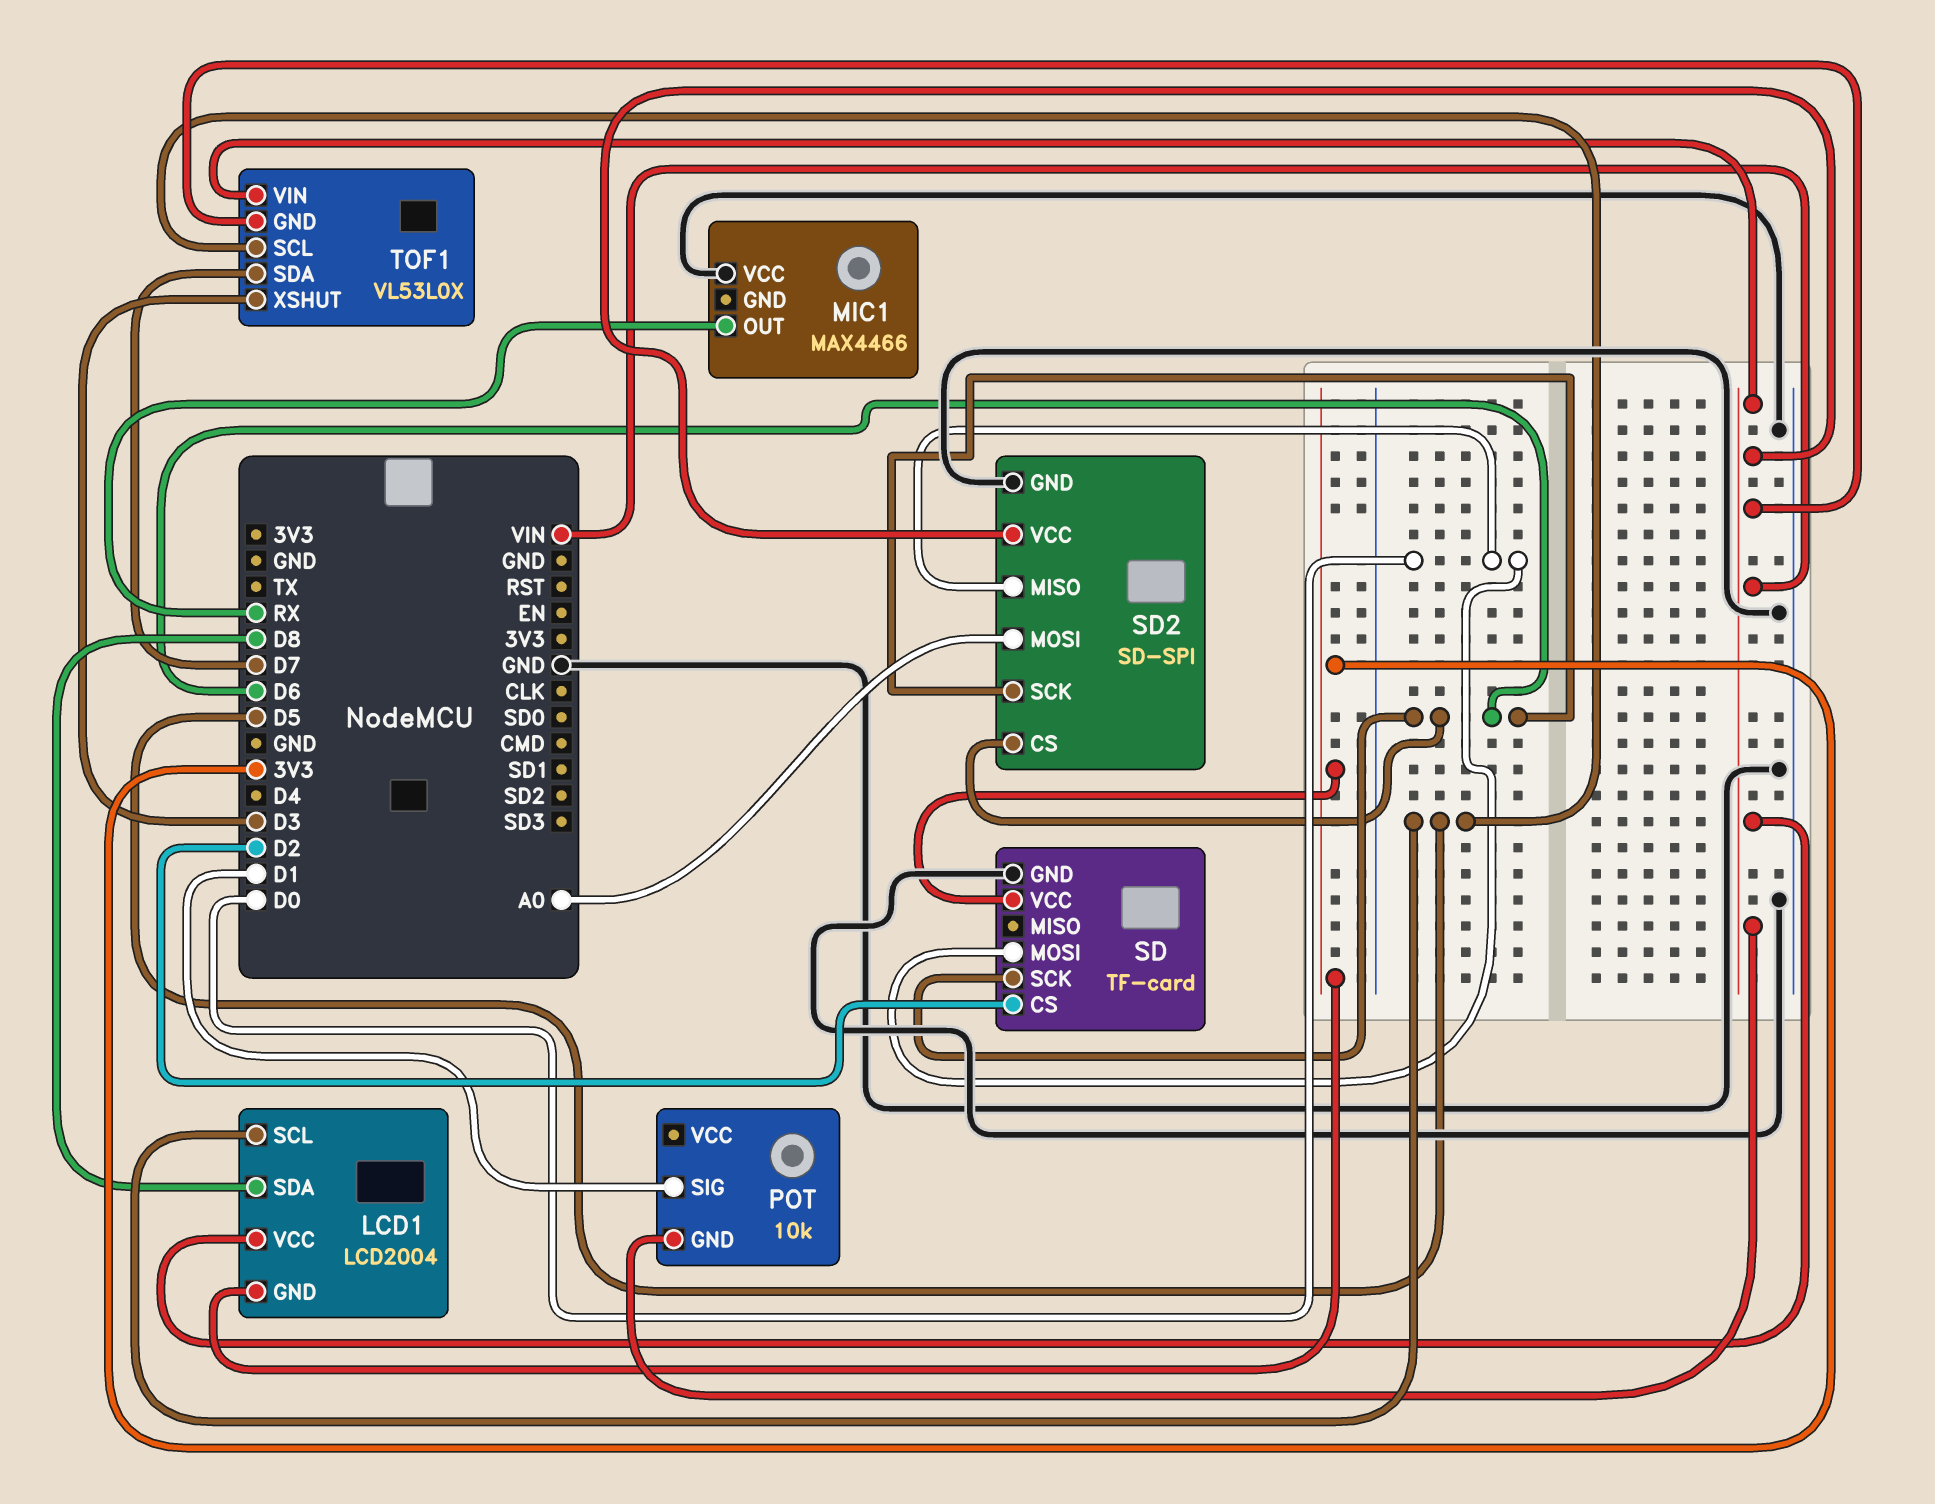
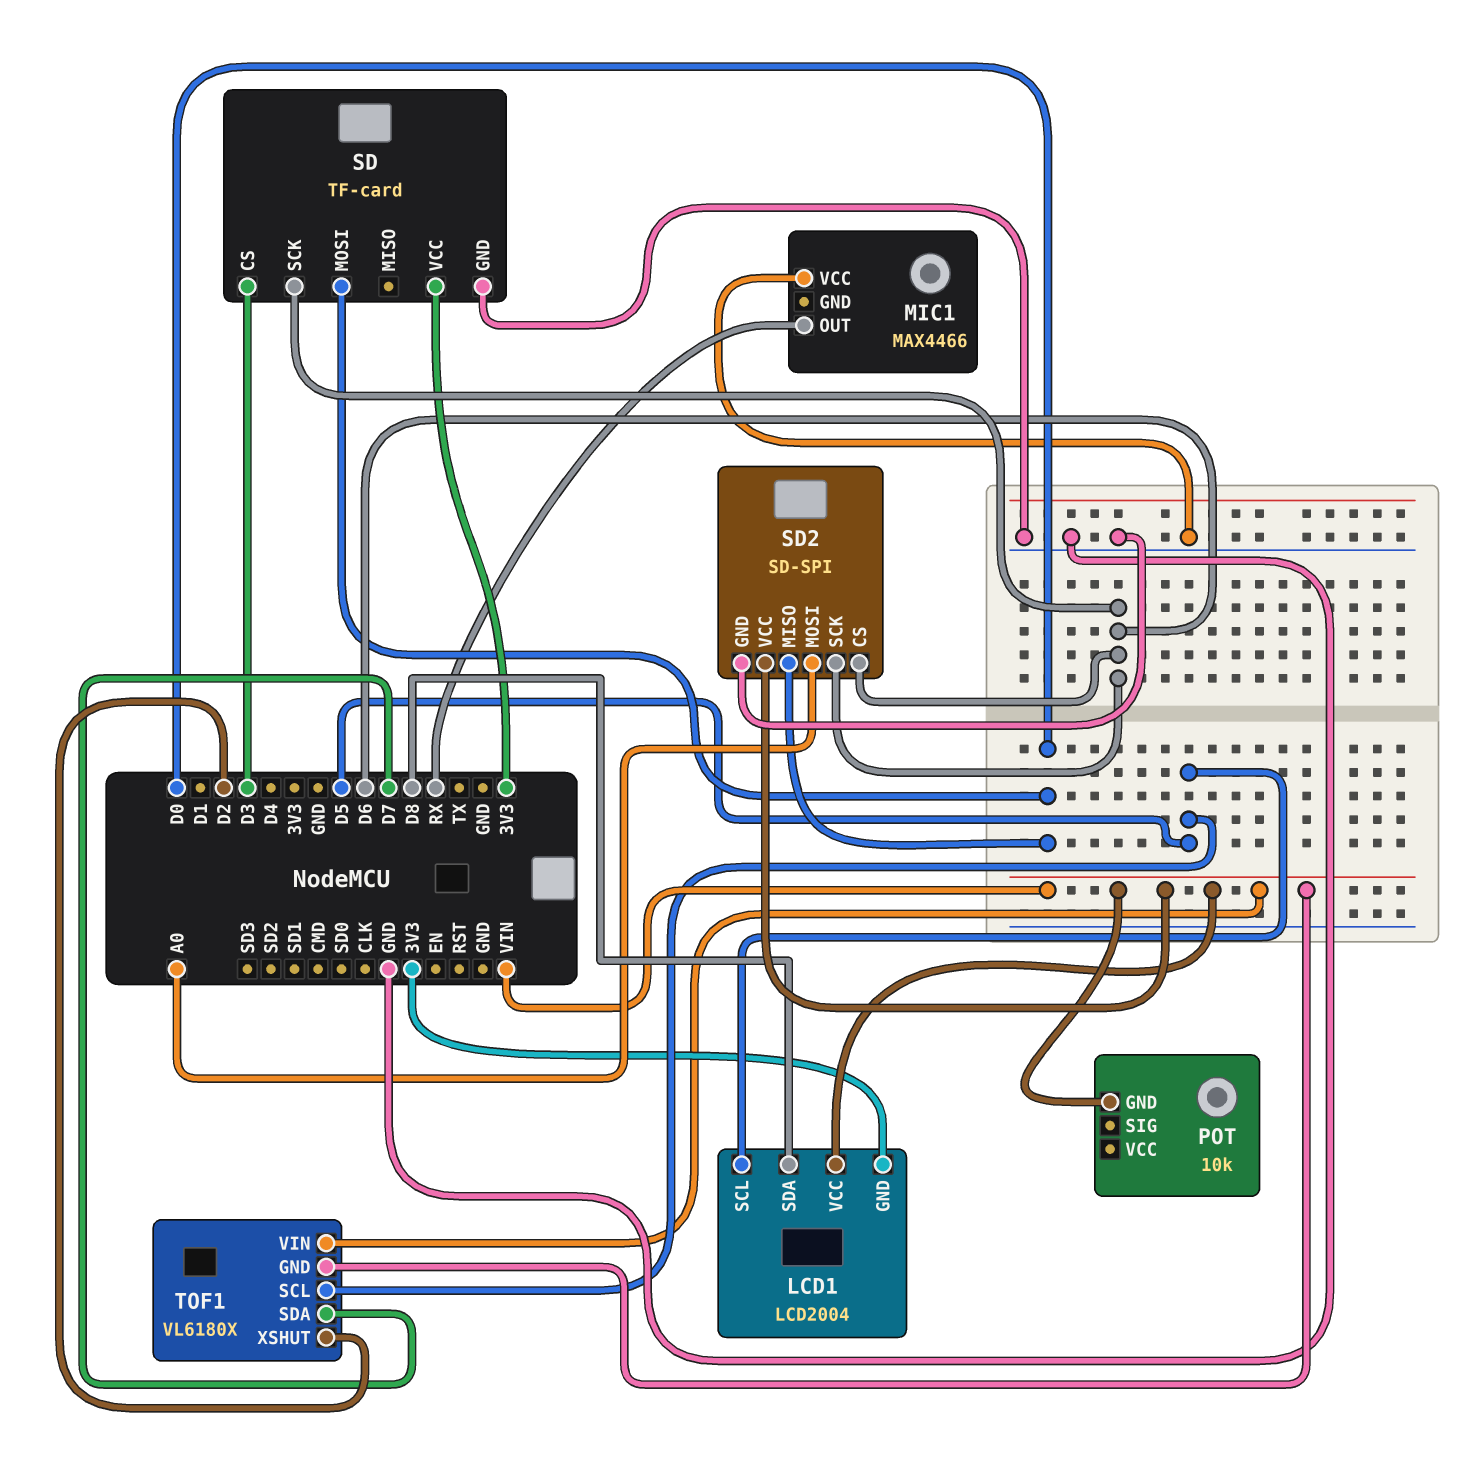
POT pin SIG: D1 -> none
SD pin CS: D2 -> D3
TOF1: VL53L0X -> VL6180X
TOF1 pin XSHUT: D3 -> D2

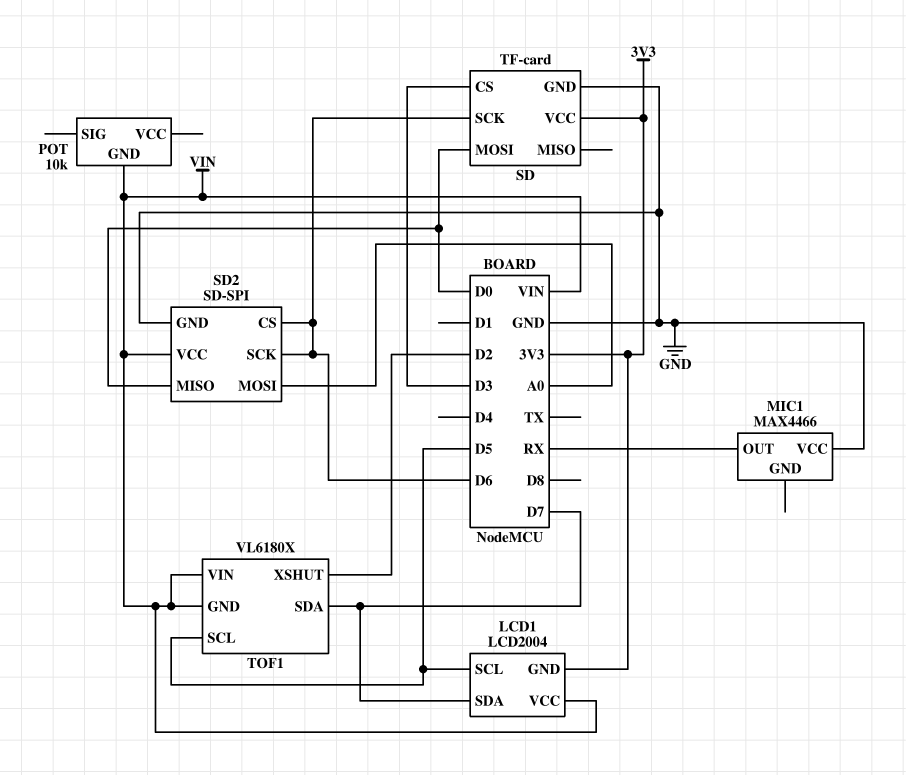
LCD1 pin SDA: D8 -> D7

